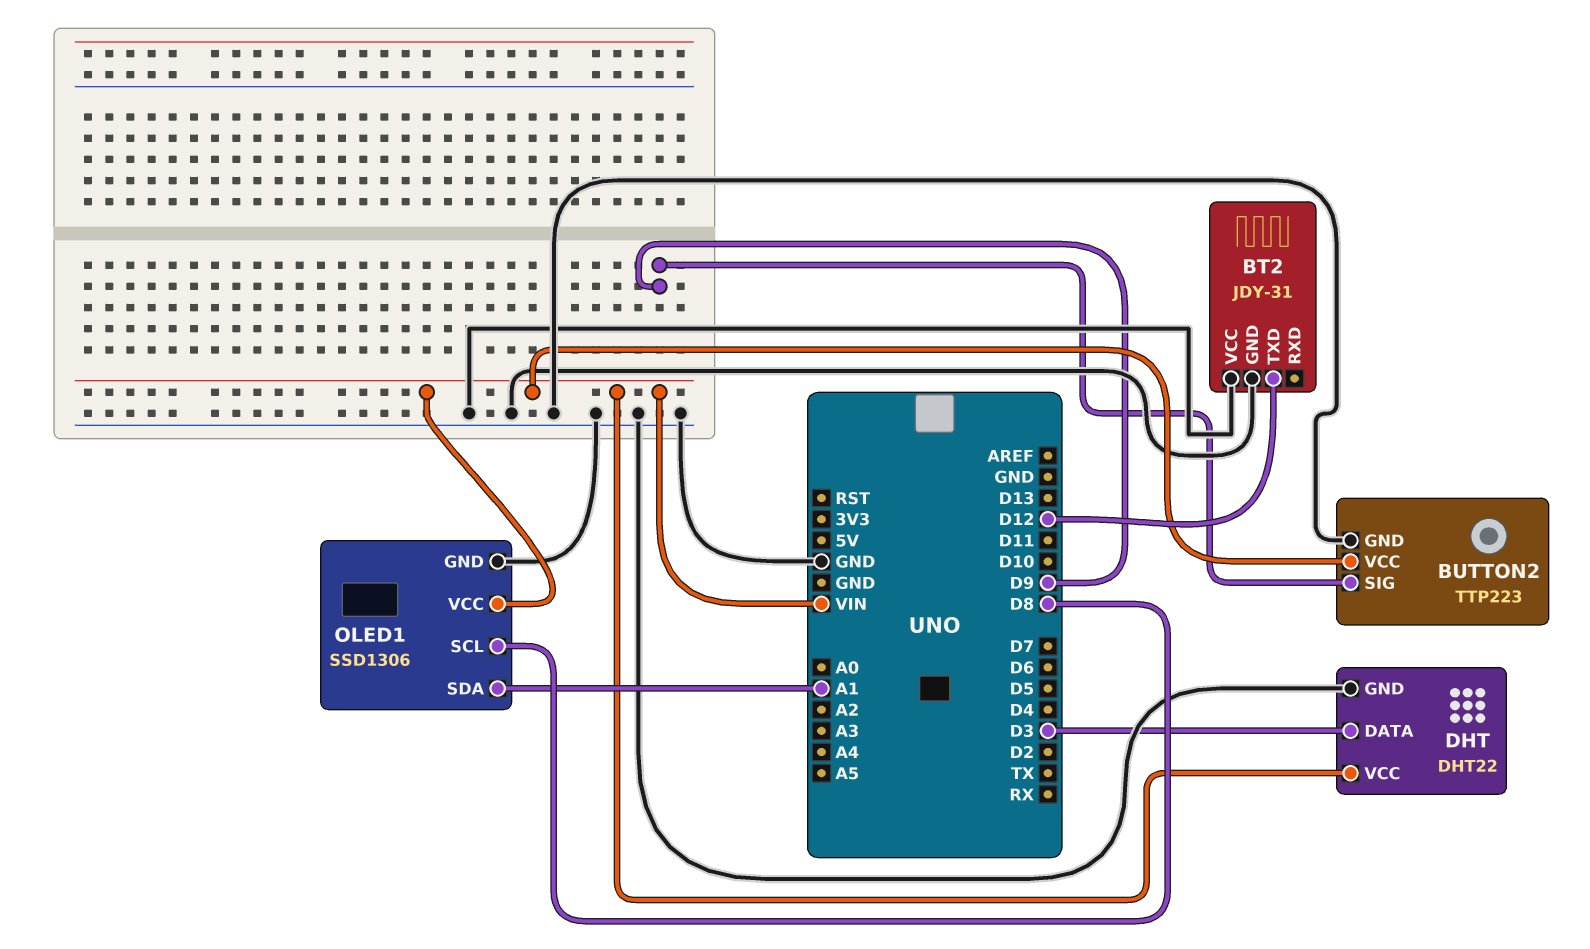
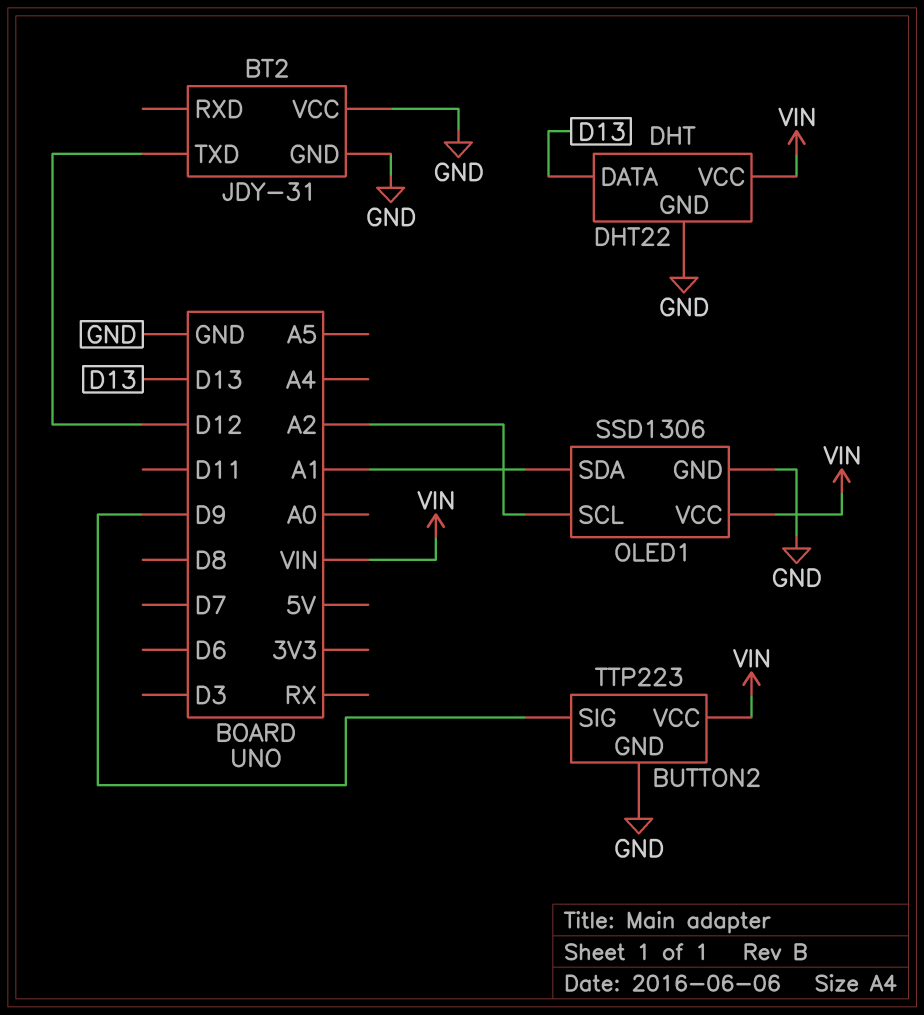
DHT pin DATA: D3 -> D13
OLED1 pin SCL: D8 -> A2

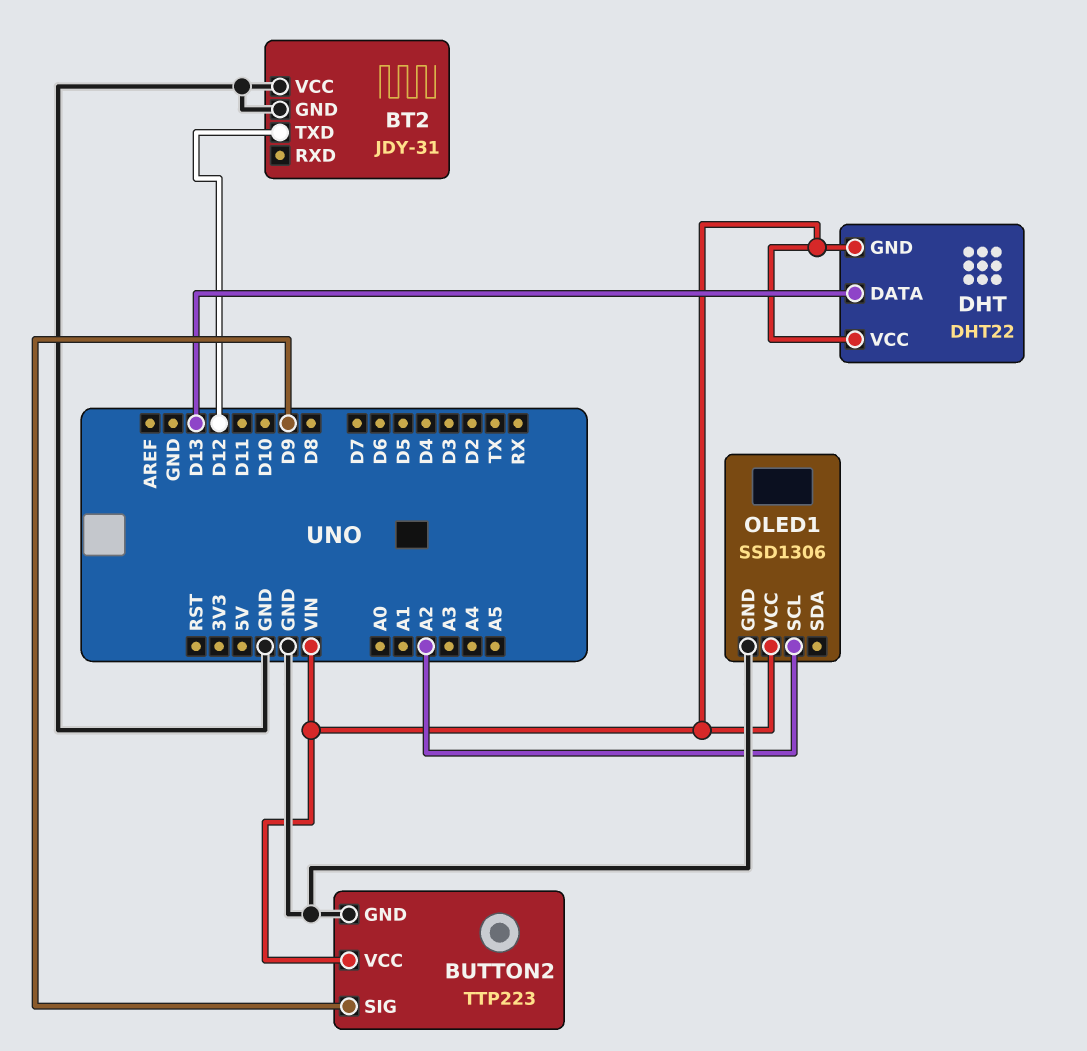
DHT pin GND: GND -> VIN
OLED1 pin SDA: A1 -> none

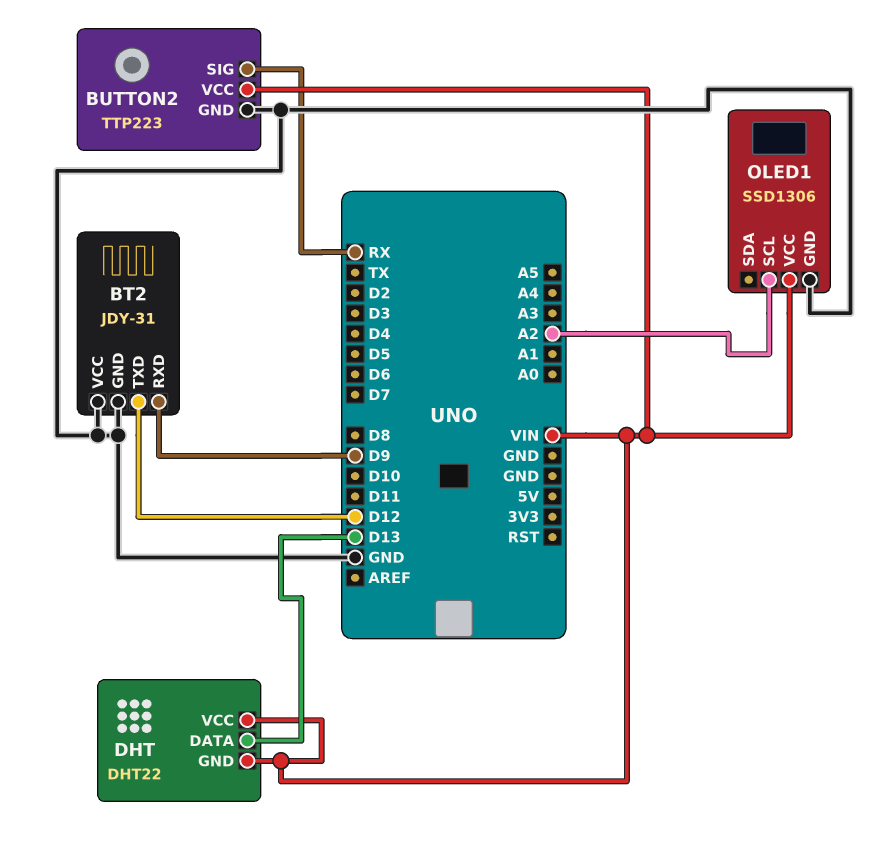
BT2 pin RXD: none -> D9
BUTTON2 pin SIG: D9 -> RX

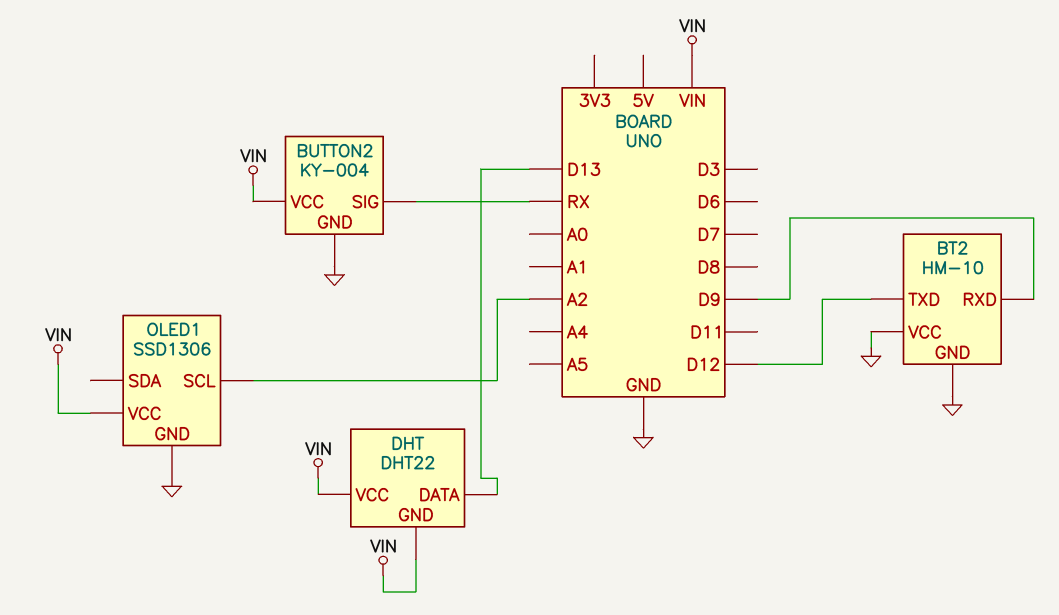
BT2: JDY-31 -> HM-10
BUTTON2: TTP223 -> KY-004

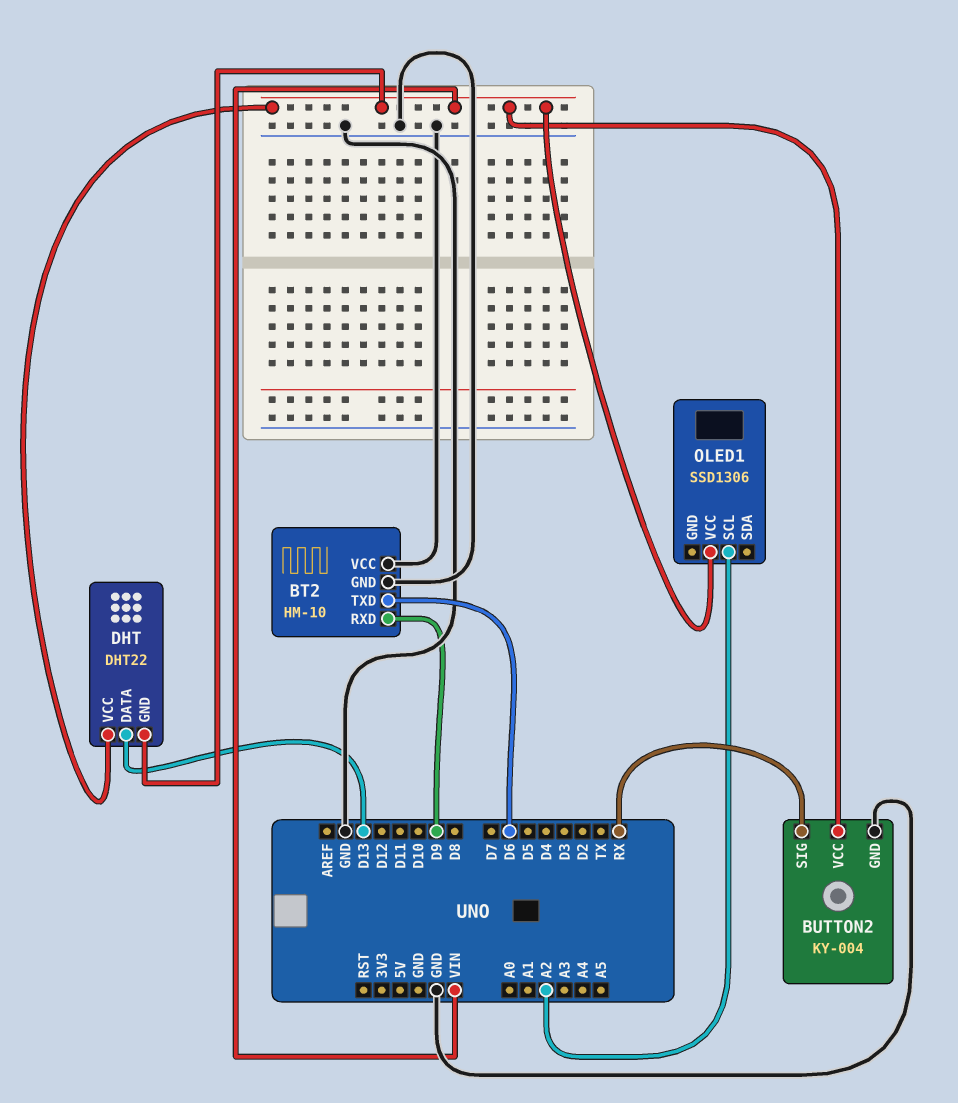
BT2 pin TXD: D12 -> D6
OLED1 pin GND: GND -> none

